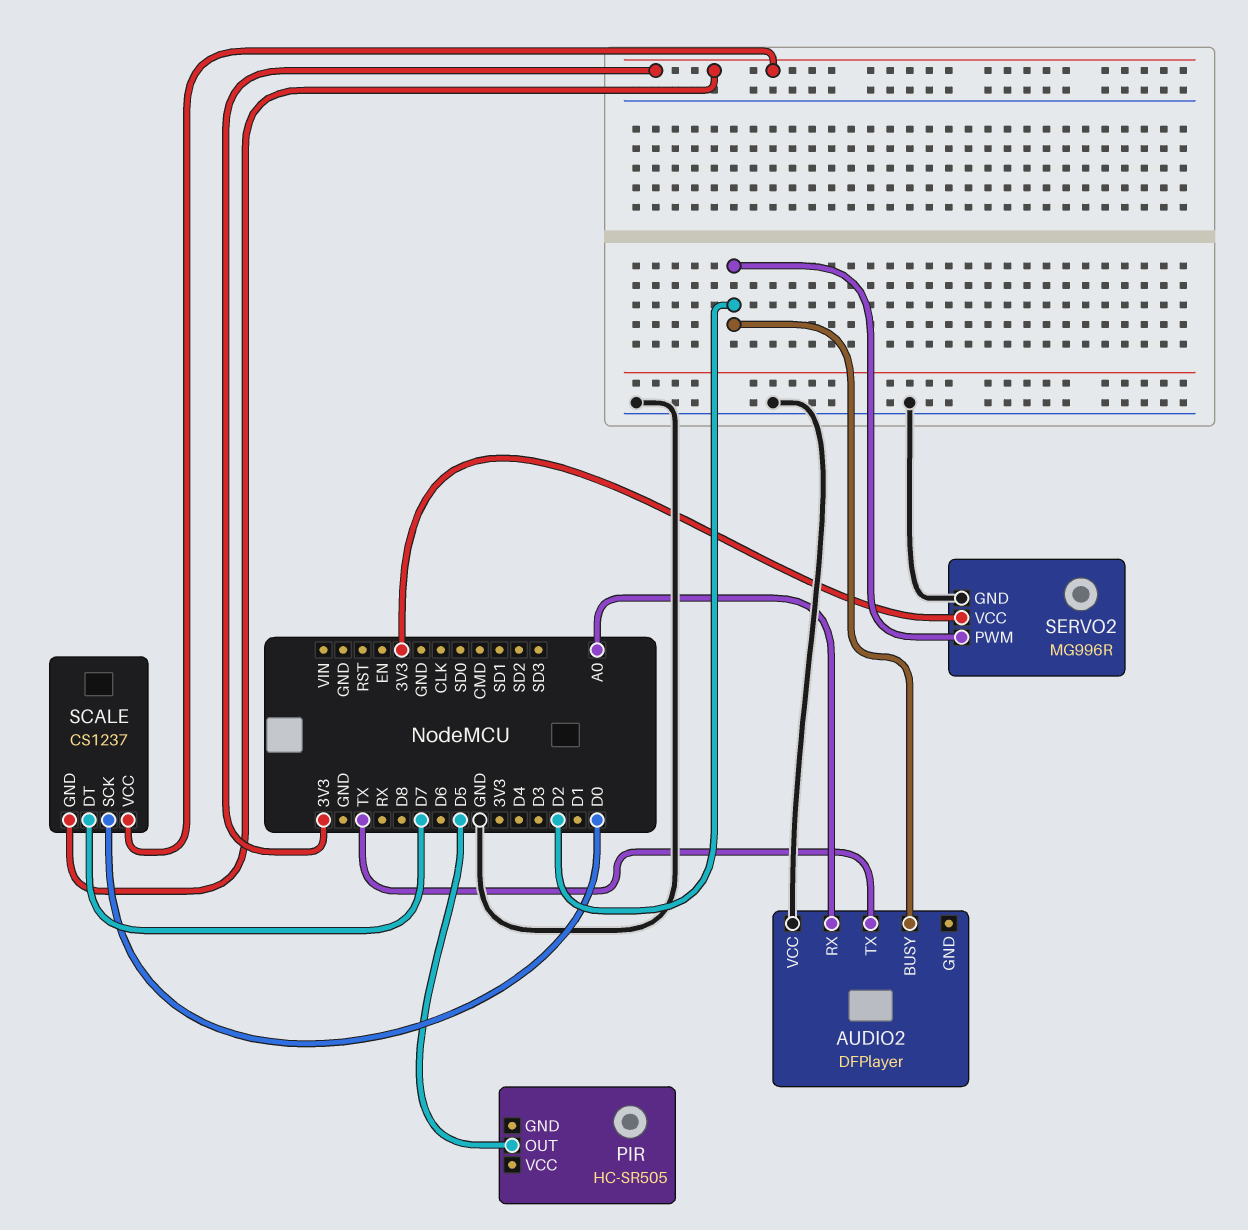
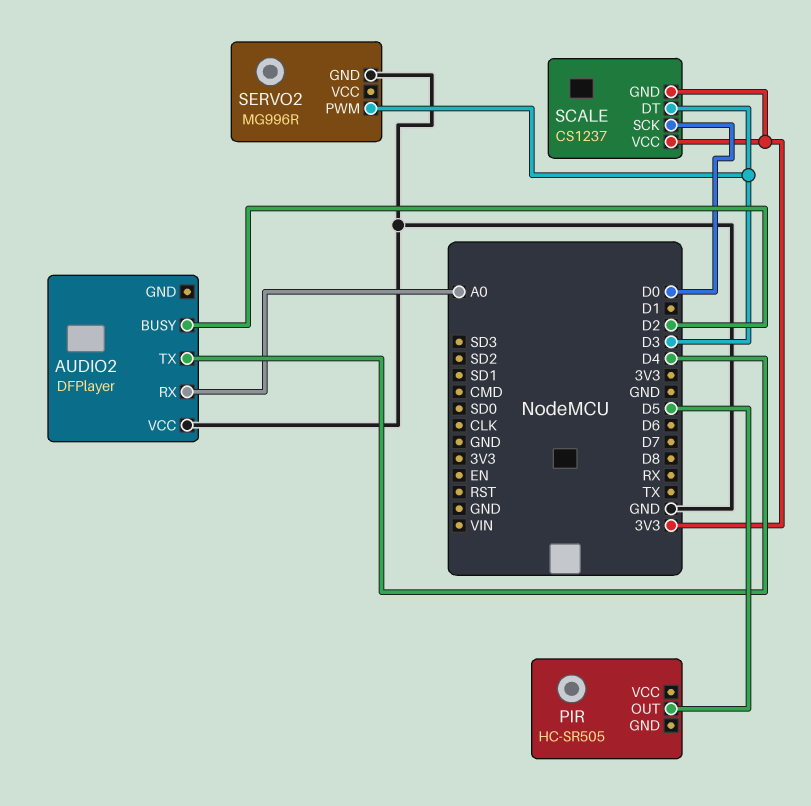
AUDIO2 pin TX: TX -> D4
SCALE pin DT: D7 -> D3
SERVO2 pin PWM: D2 -> D3
SERVO2 pin VCC: 3V3 -> none

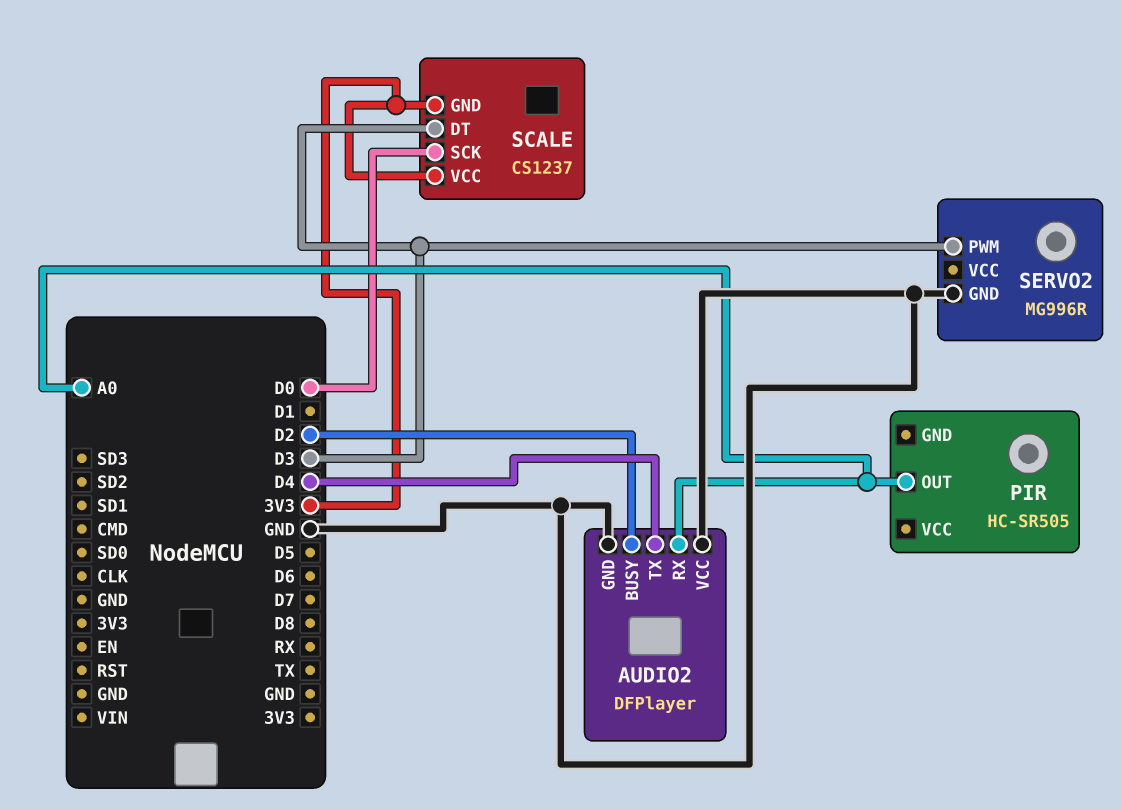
AUDIO2 pin GND: none -> GND
PIR pin OUT: D5 -> A0

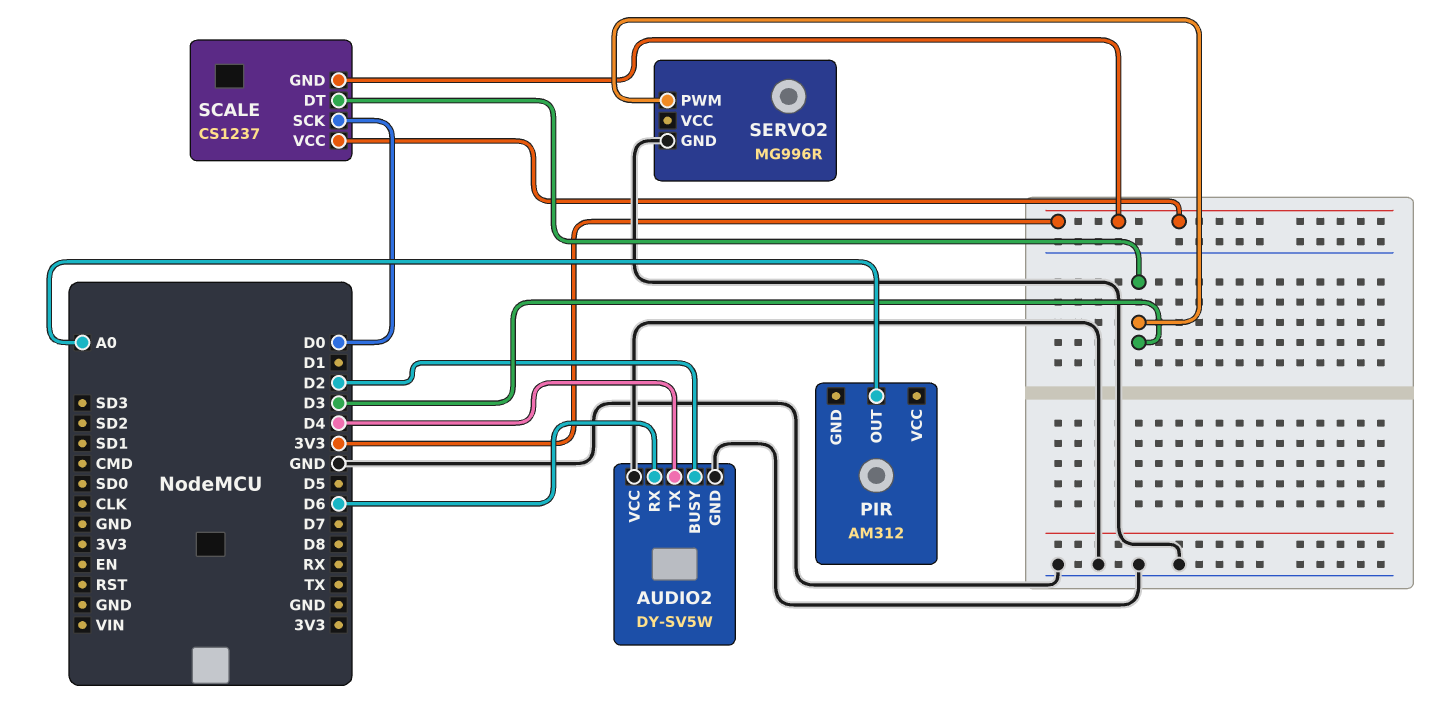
AUDIO2: DFPlayer -> DY-SV5W
AUDIO2 pin RX: A0 -> D6
PIR: HC-SR505 -> AM312

